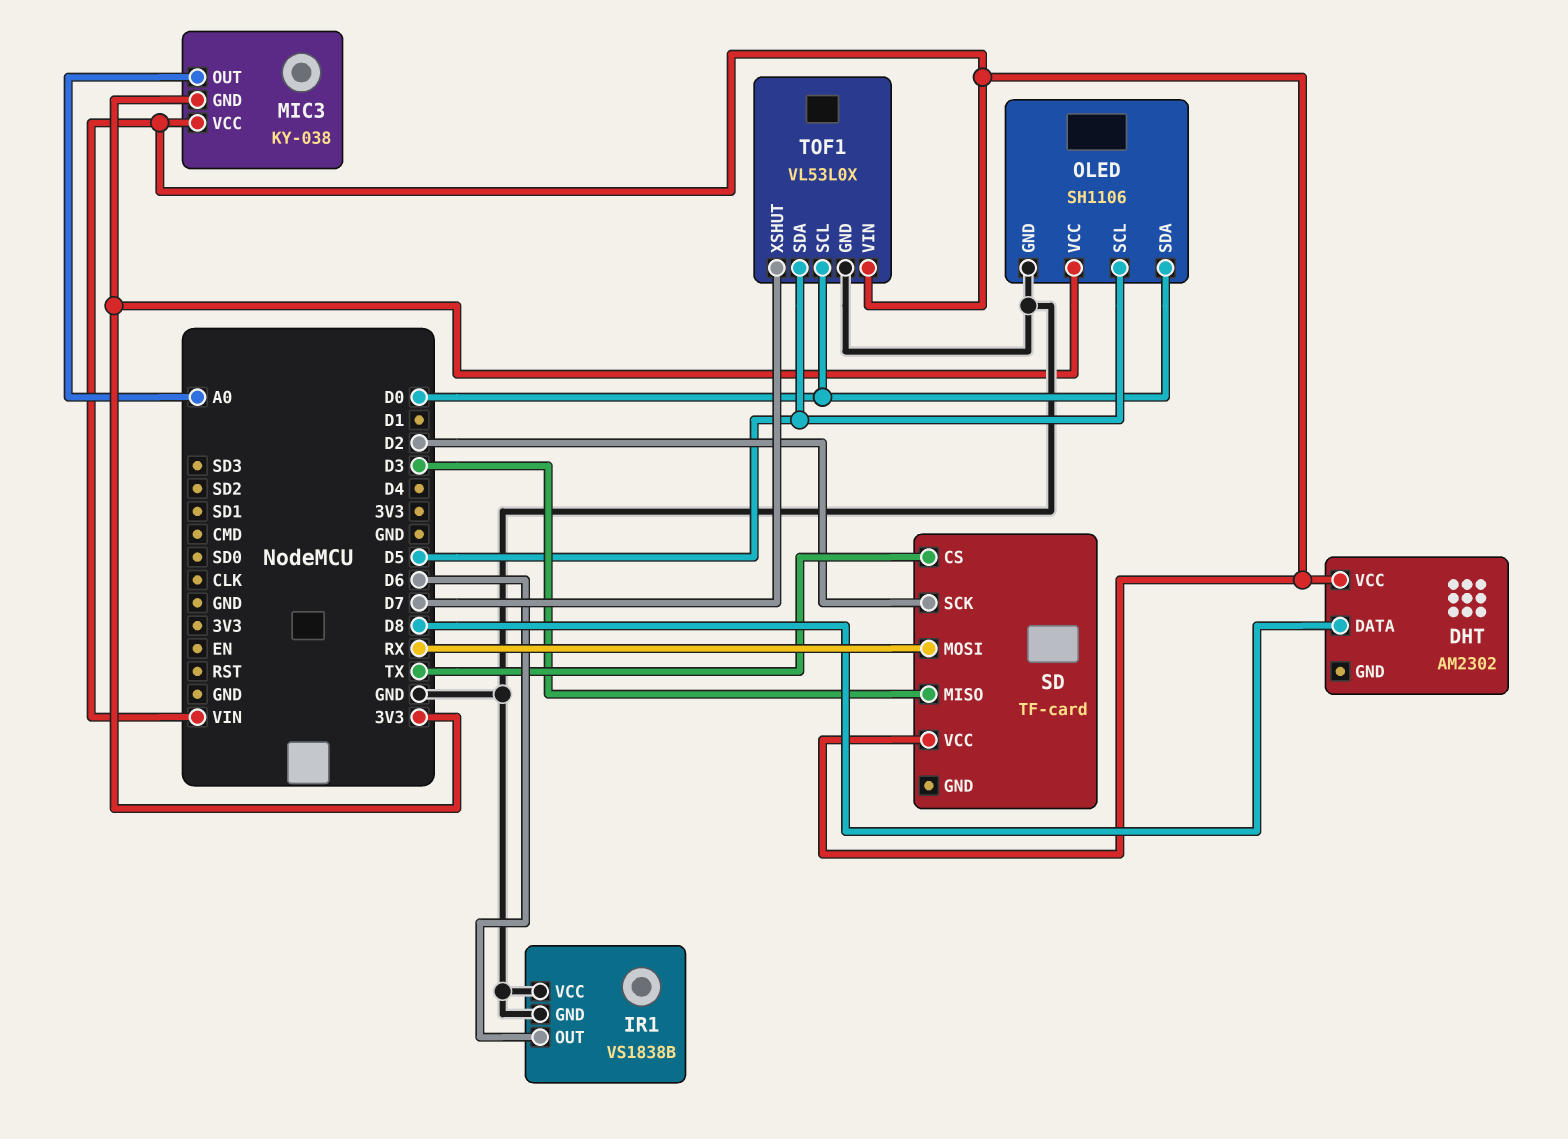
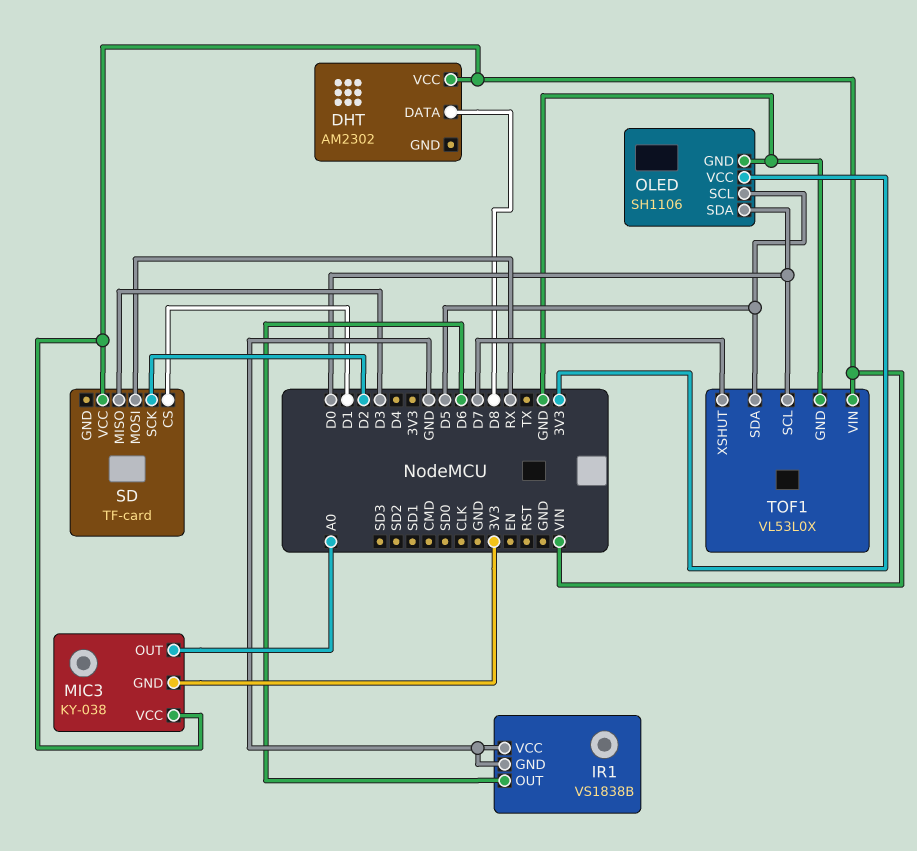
SD pin CS: TX -> D1

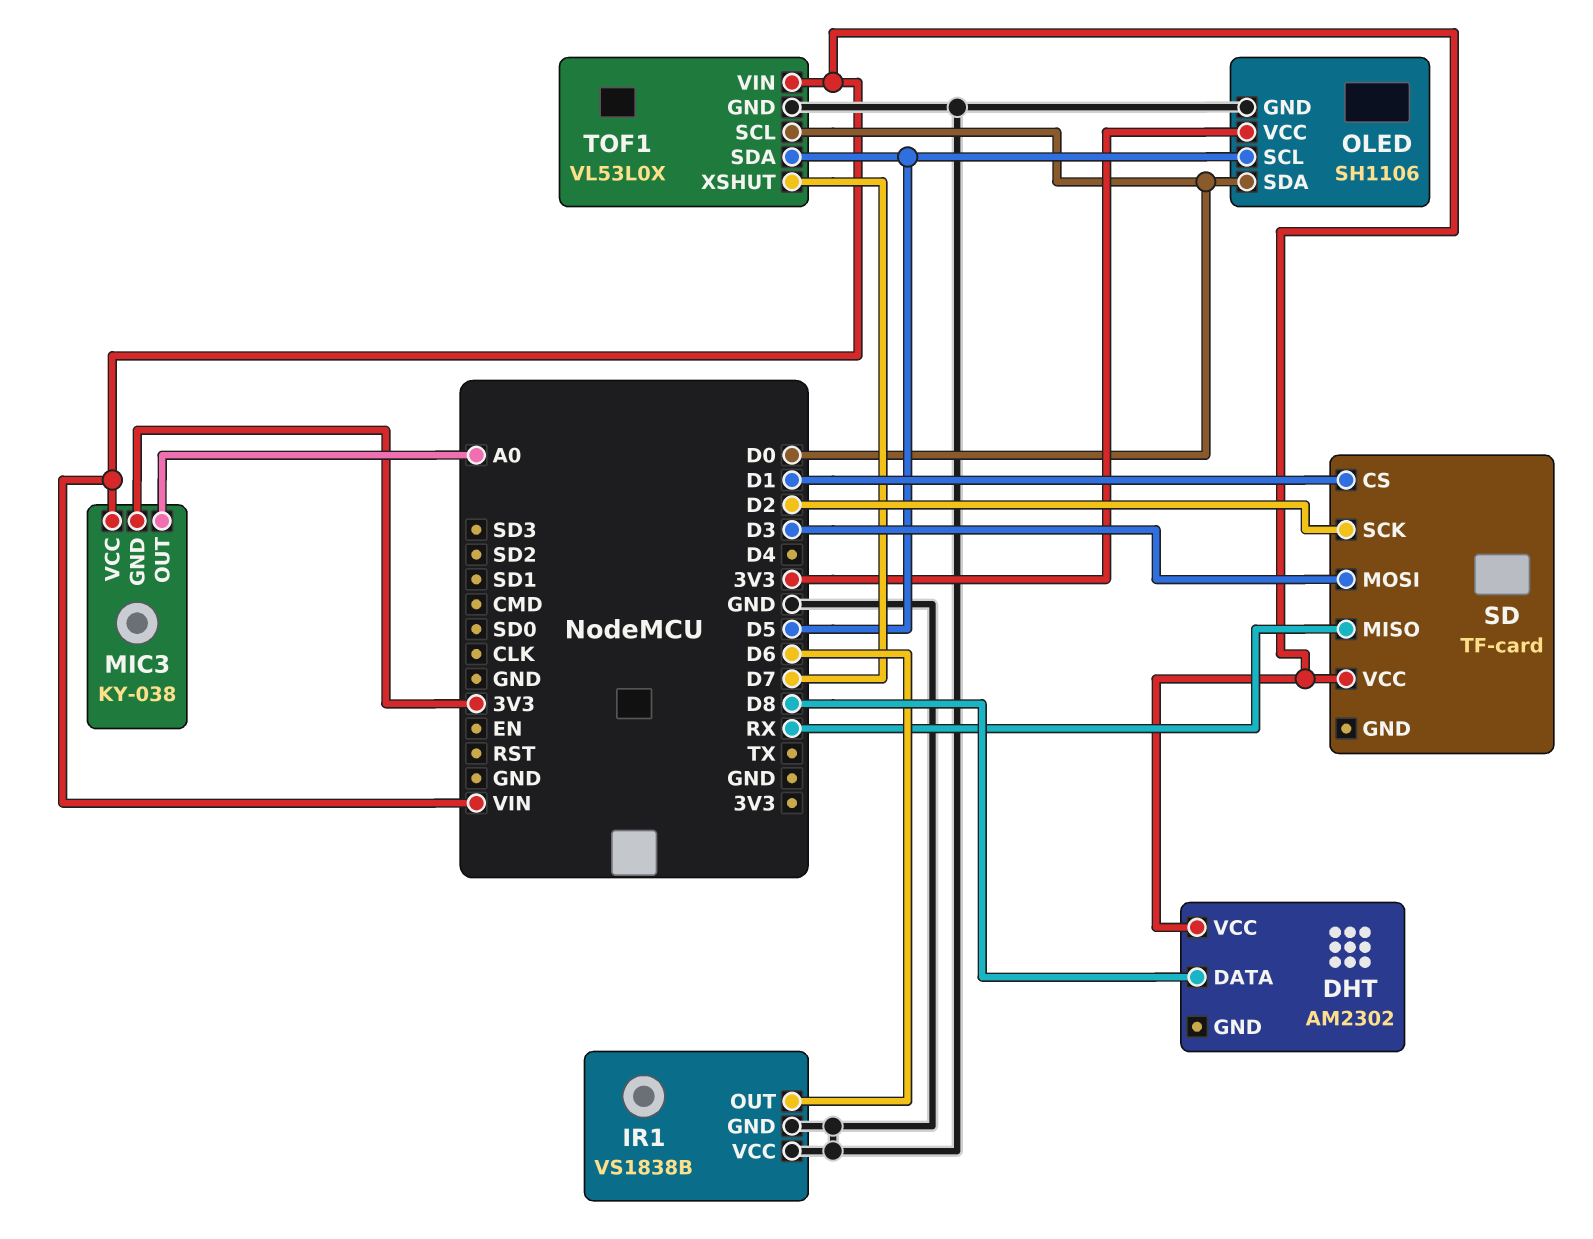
SD pin MISO: D3 -> RX
SD pin MOSI: RX -> D3

